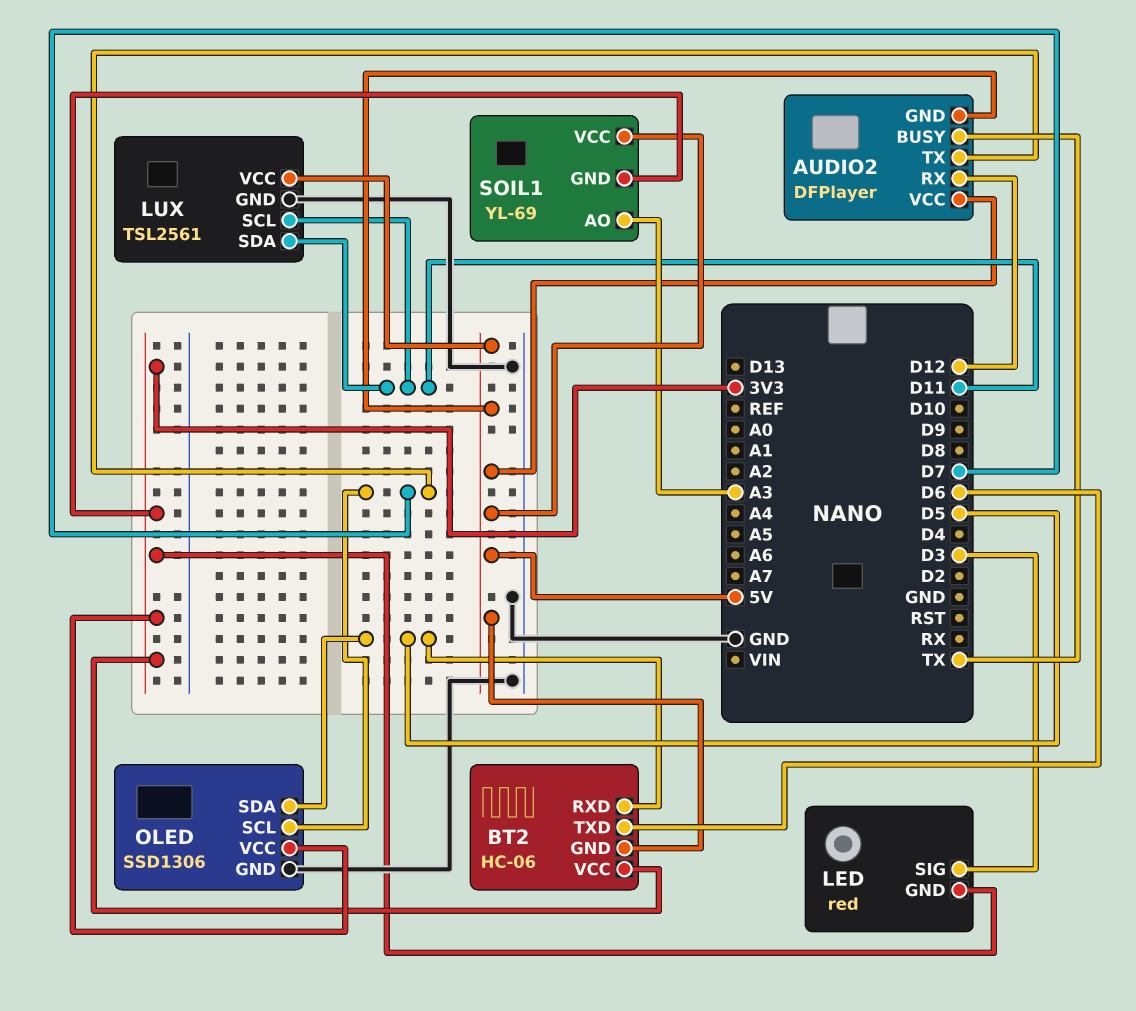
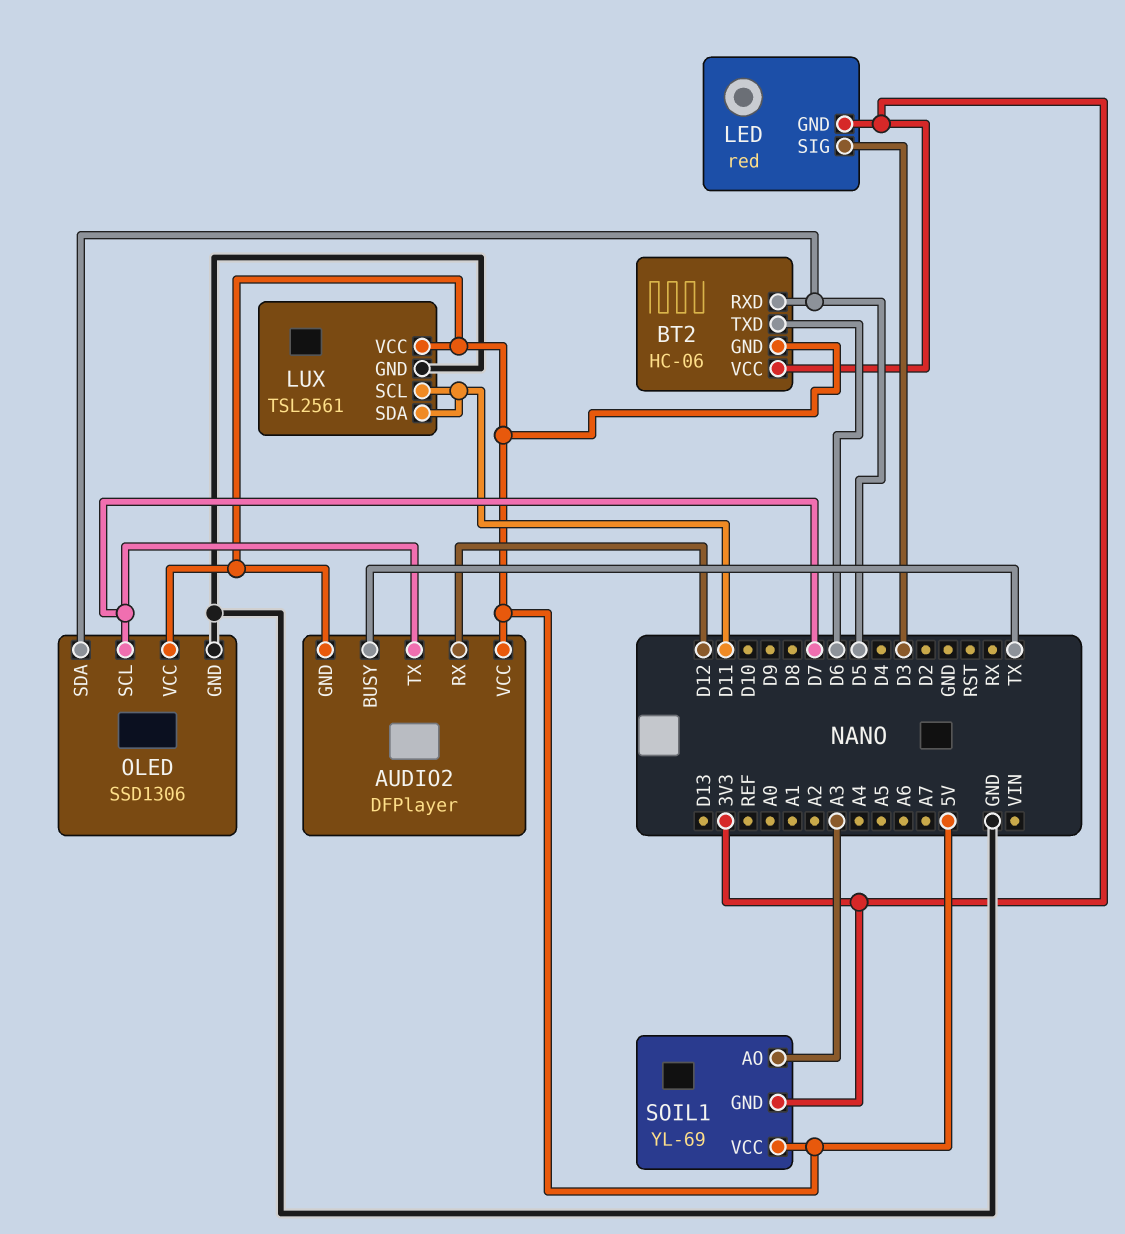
OLED pin VCC: 3V3 -> 5V

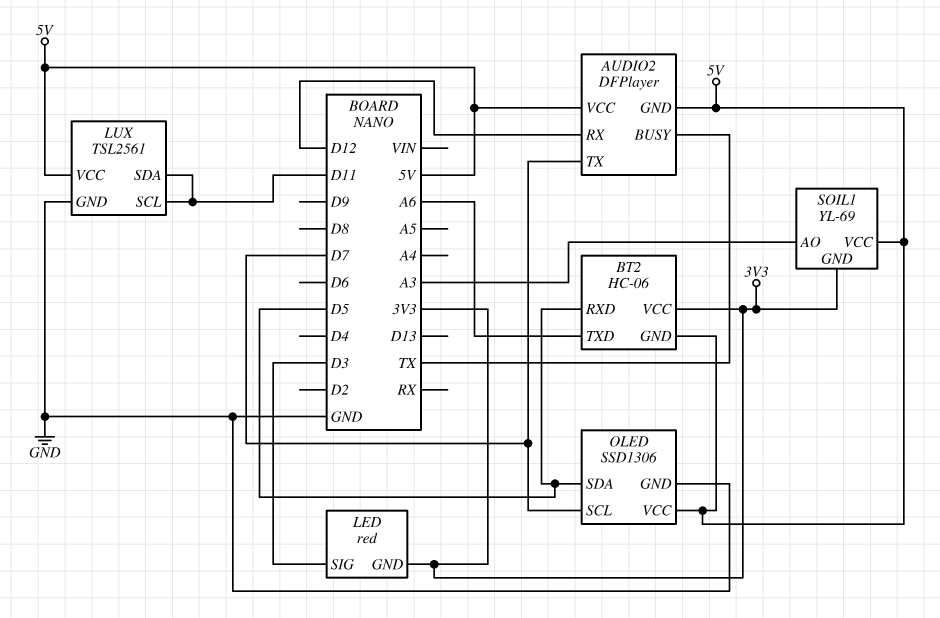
BT2 pin TXD: D6 -> A6

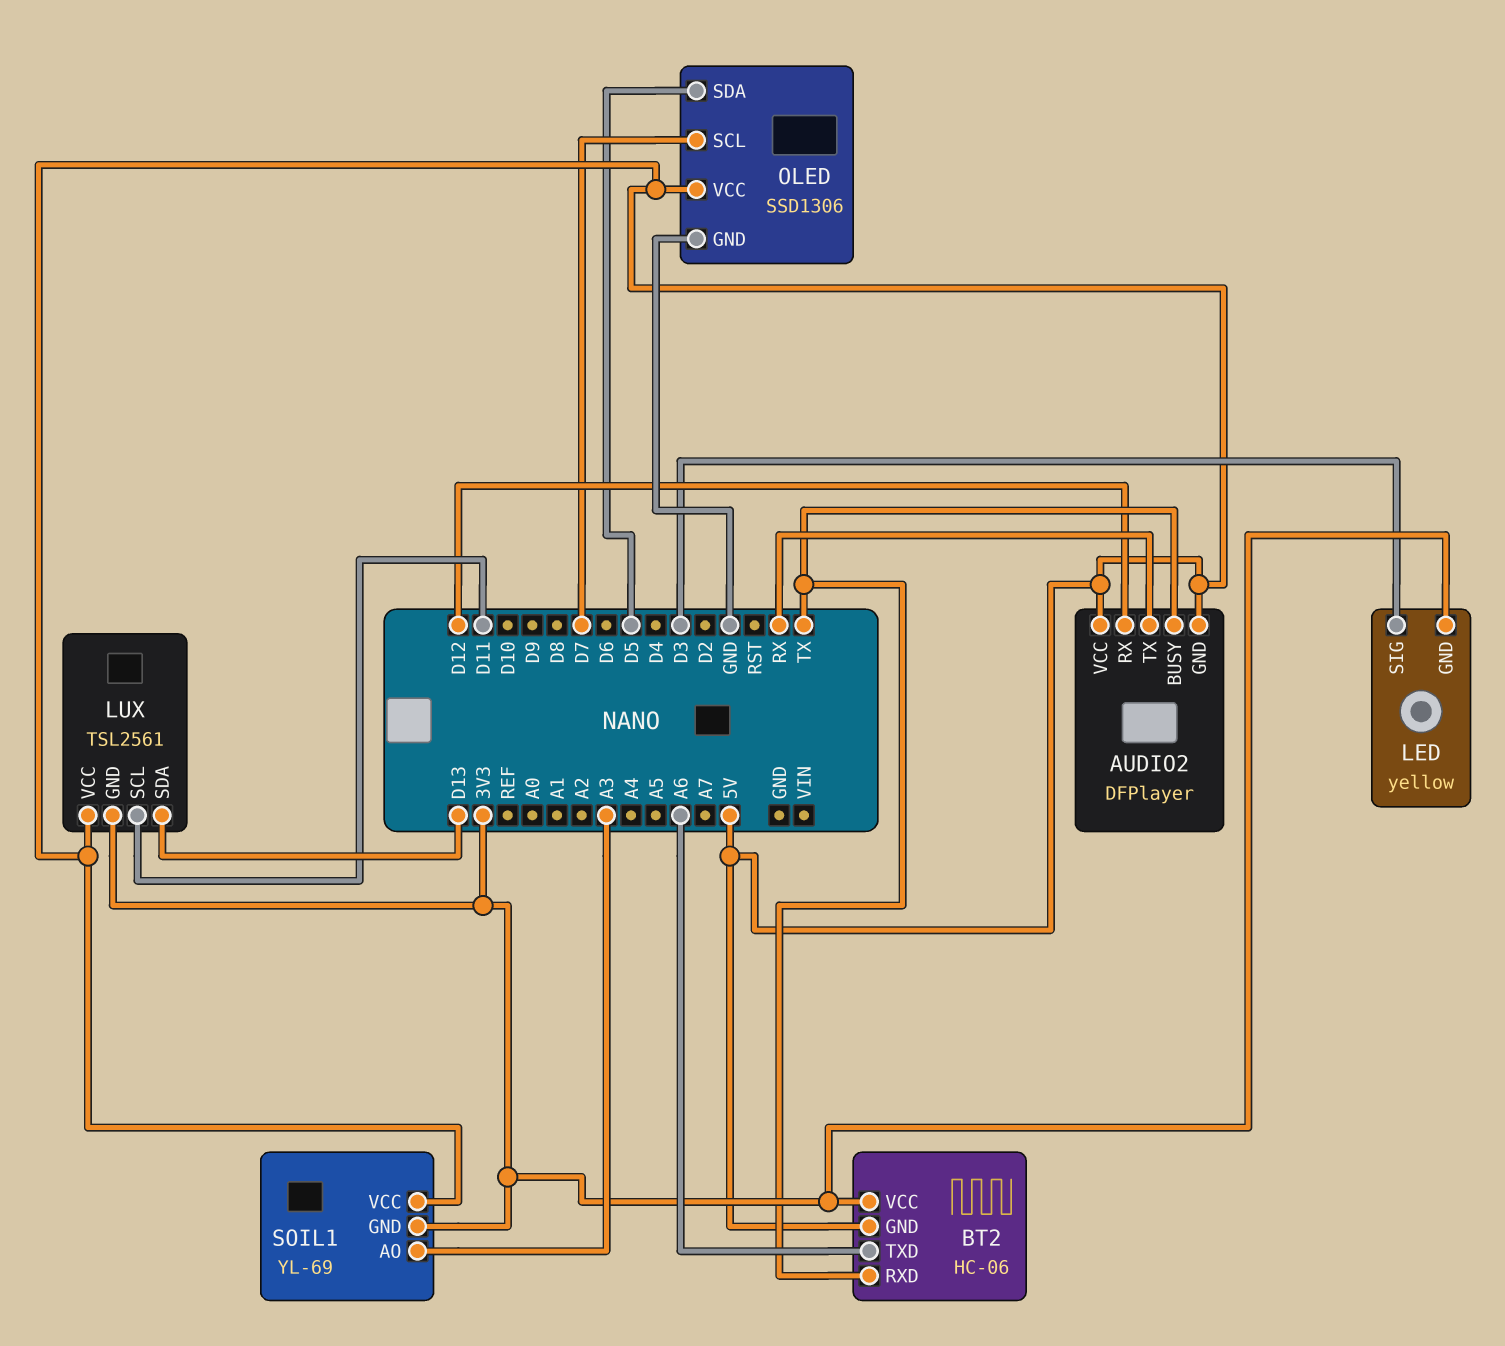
AUDIO2 pin TX: D7 -> RX
BT2 pin RXD: D5 -> TX
LED: red -> yellow
LUX pin GND: GND -> 3V3
LUX pin SDA: D11 -> D13

